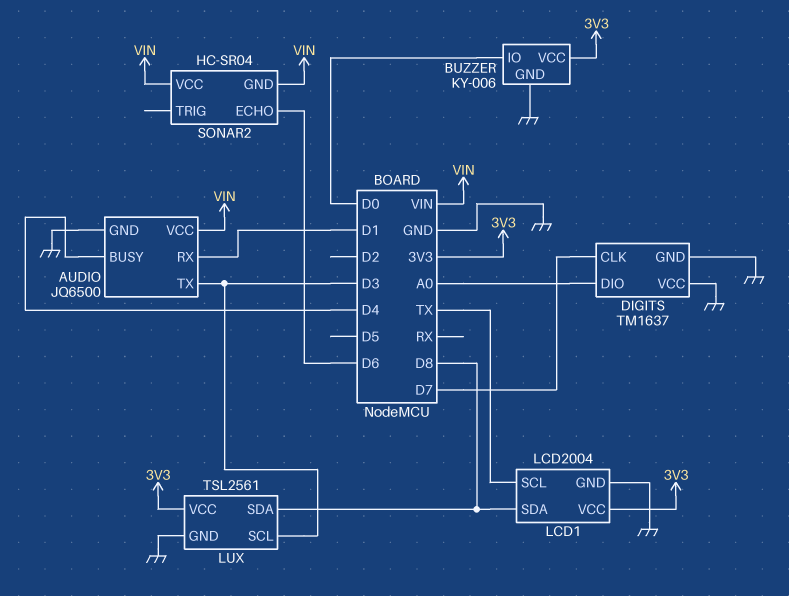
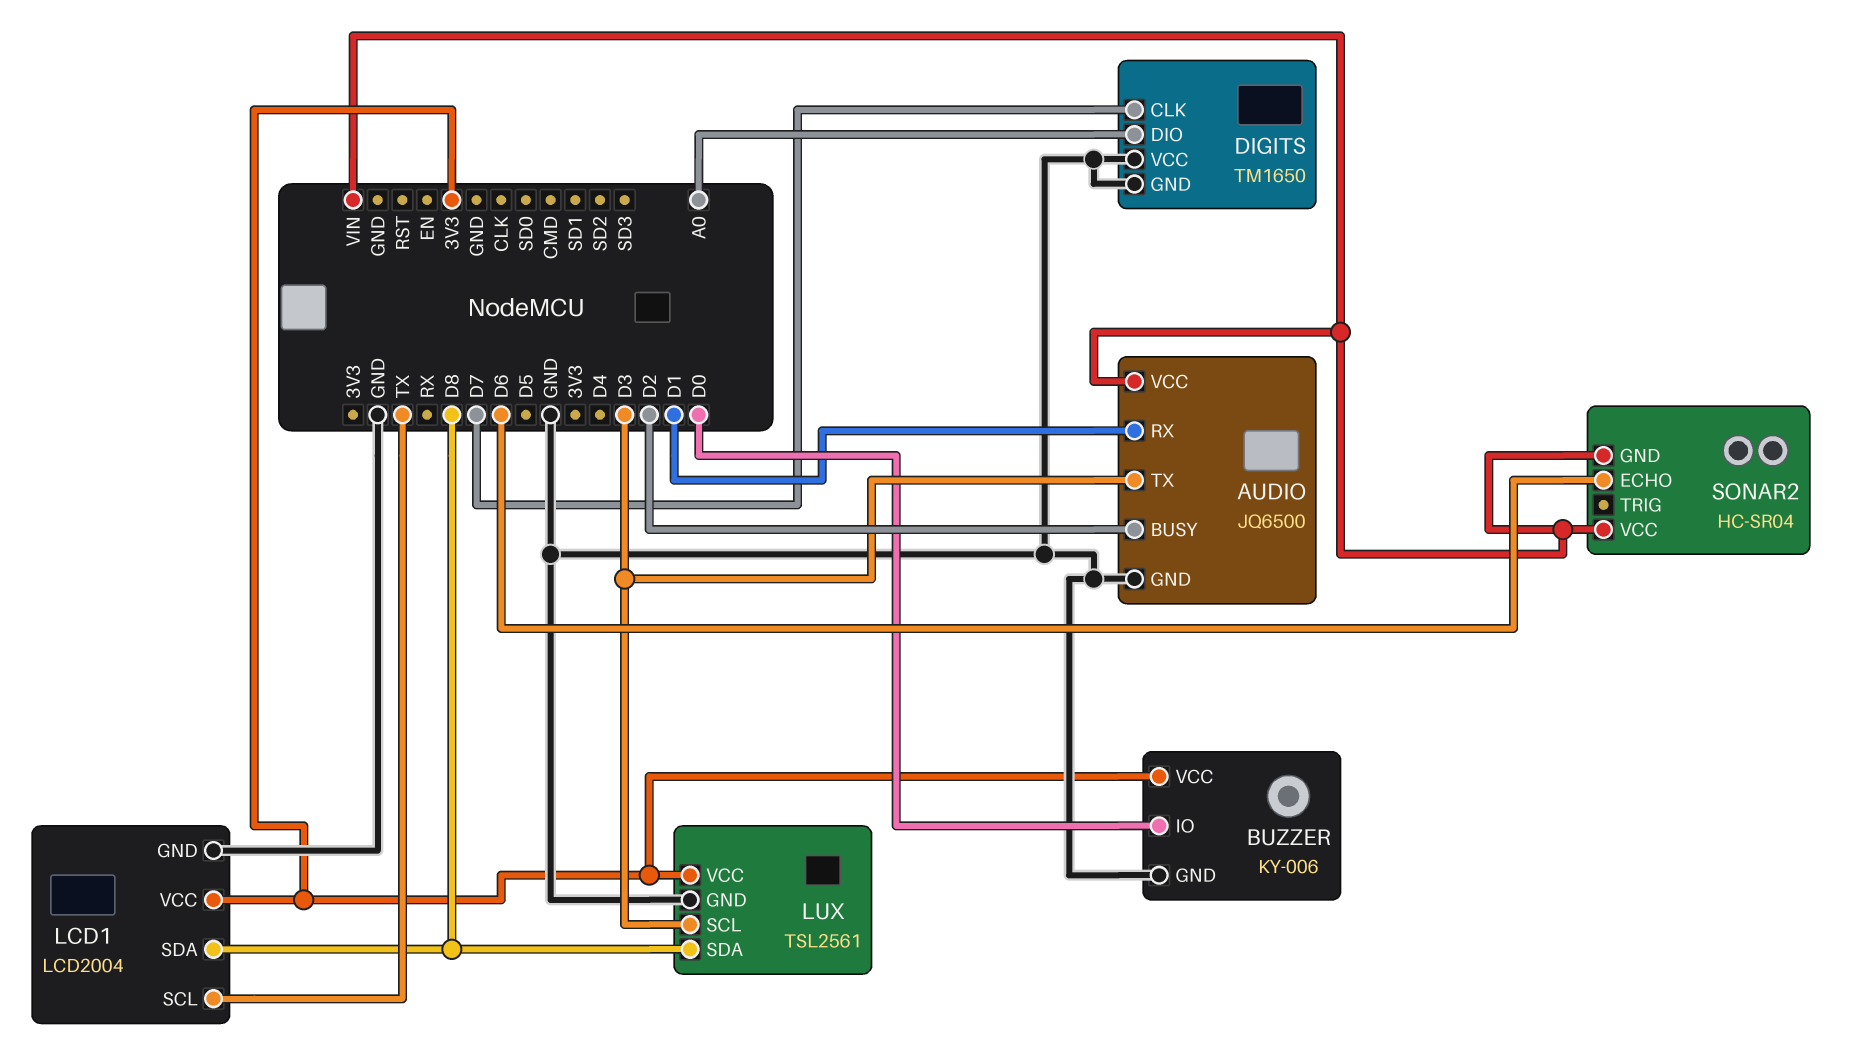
AUDIO pin BUSY: D4 -> D2
DIGITS: TM1637 -> TM1650

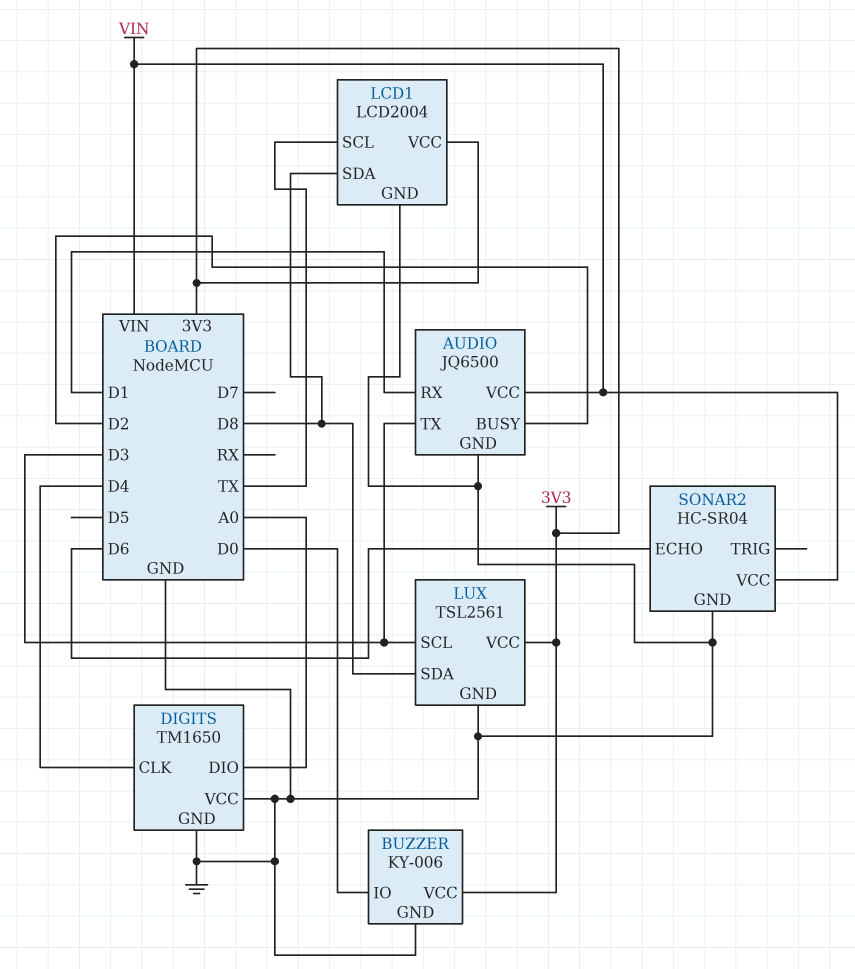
DIGITS pin CLK: D7 -> D4
SONAR2 pin GND: VIN -> GND

